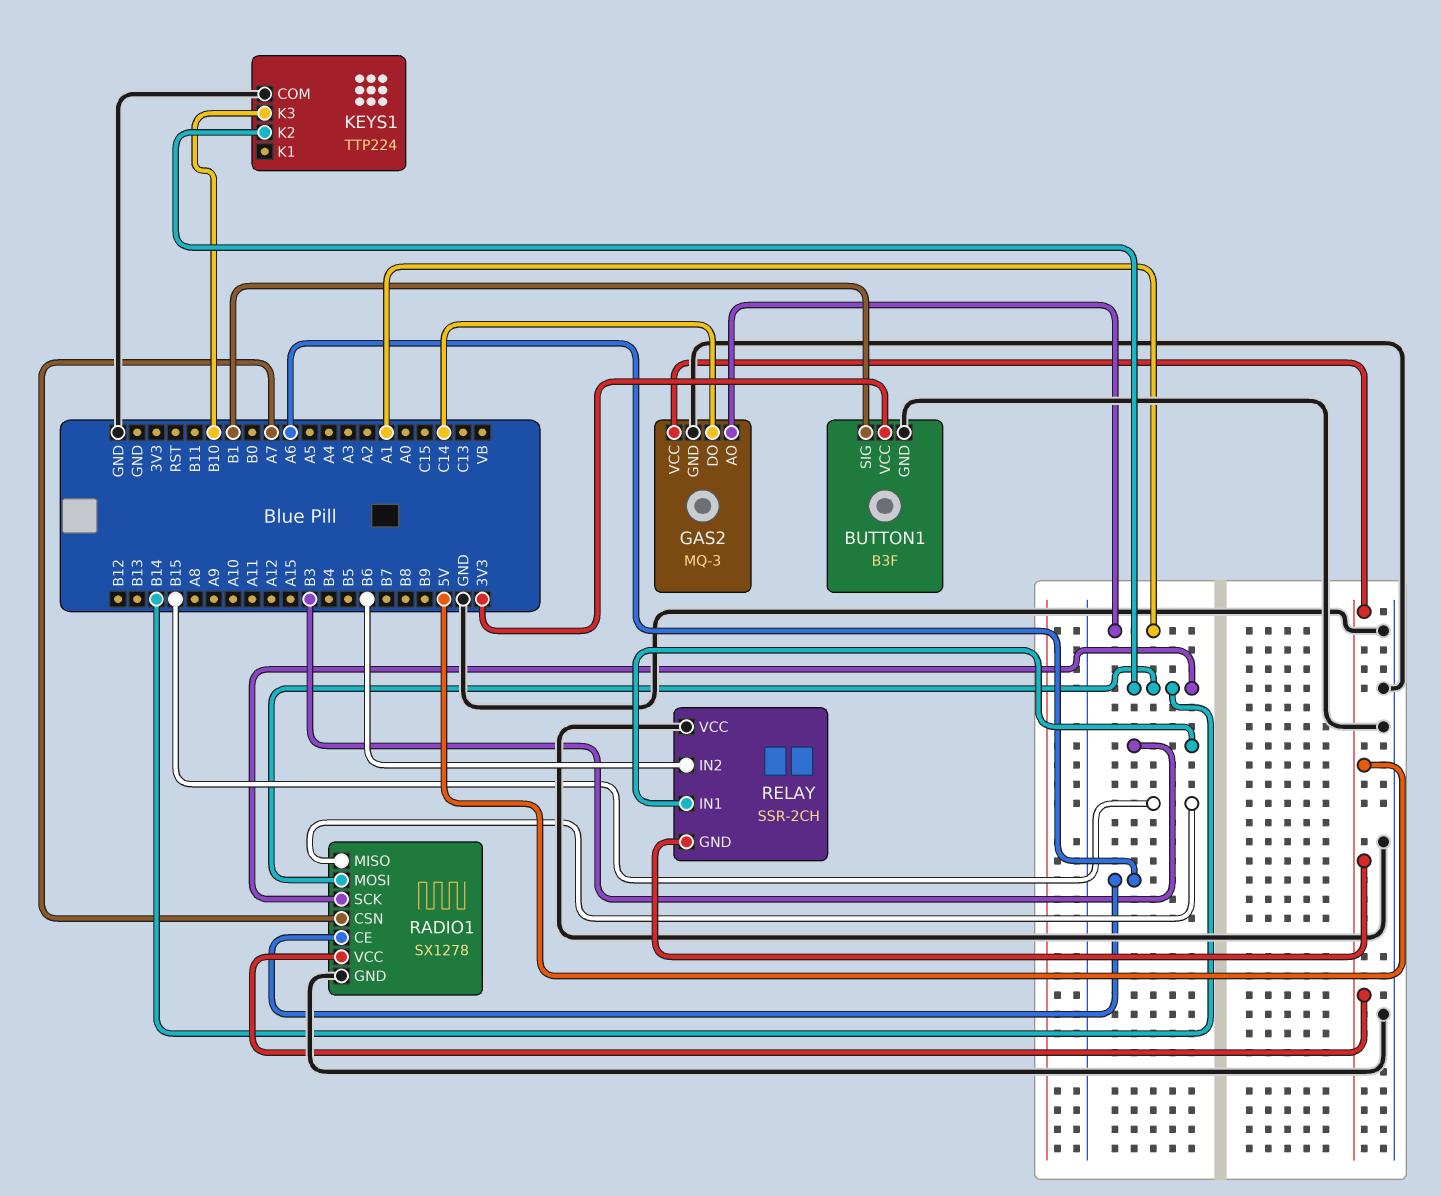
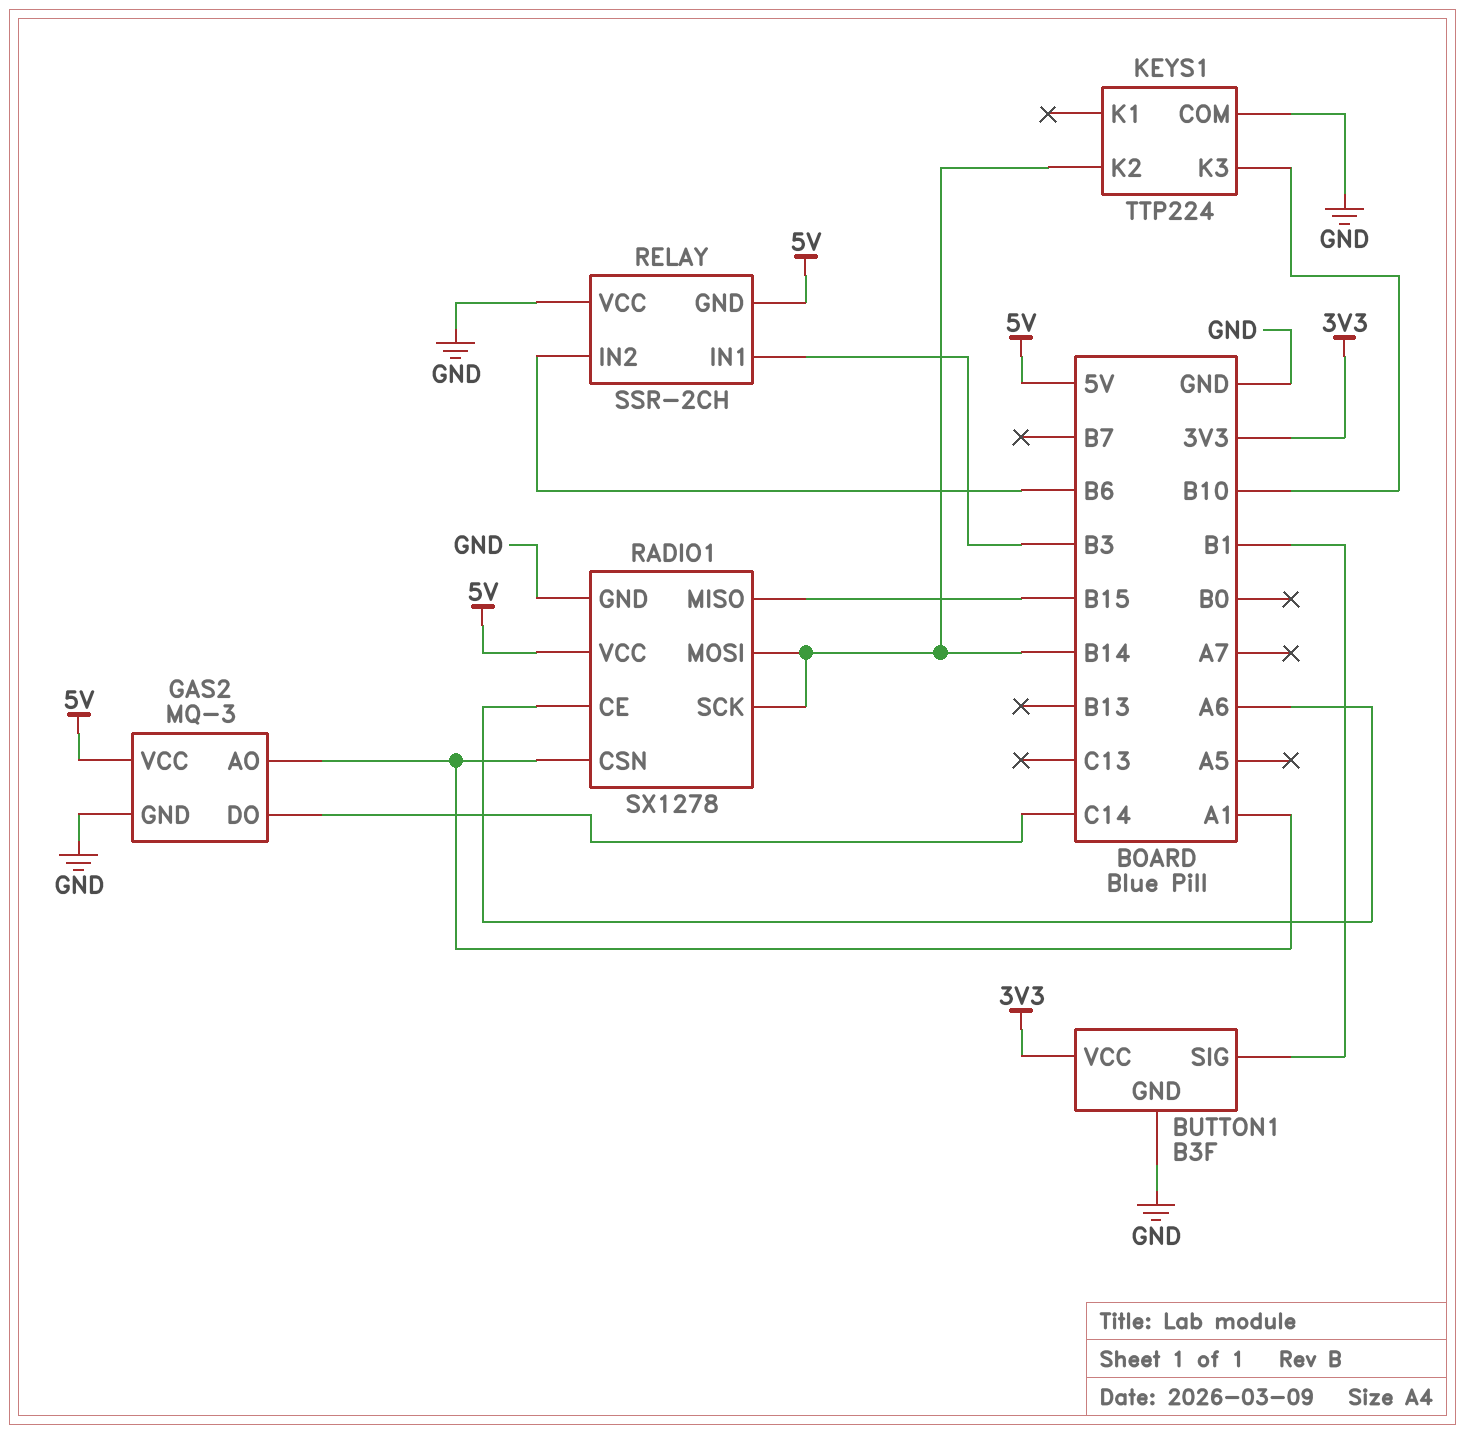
RADIO1 pin CSN: A7 -> A1

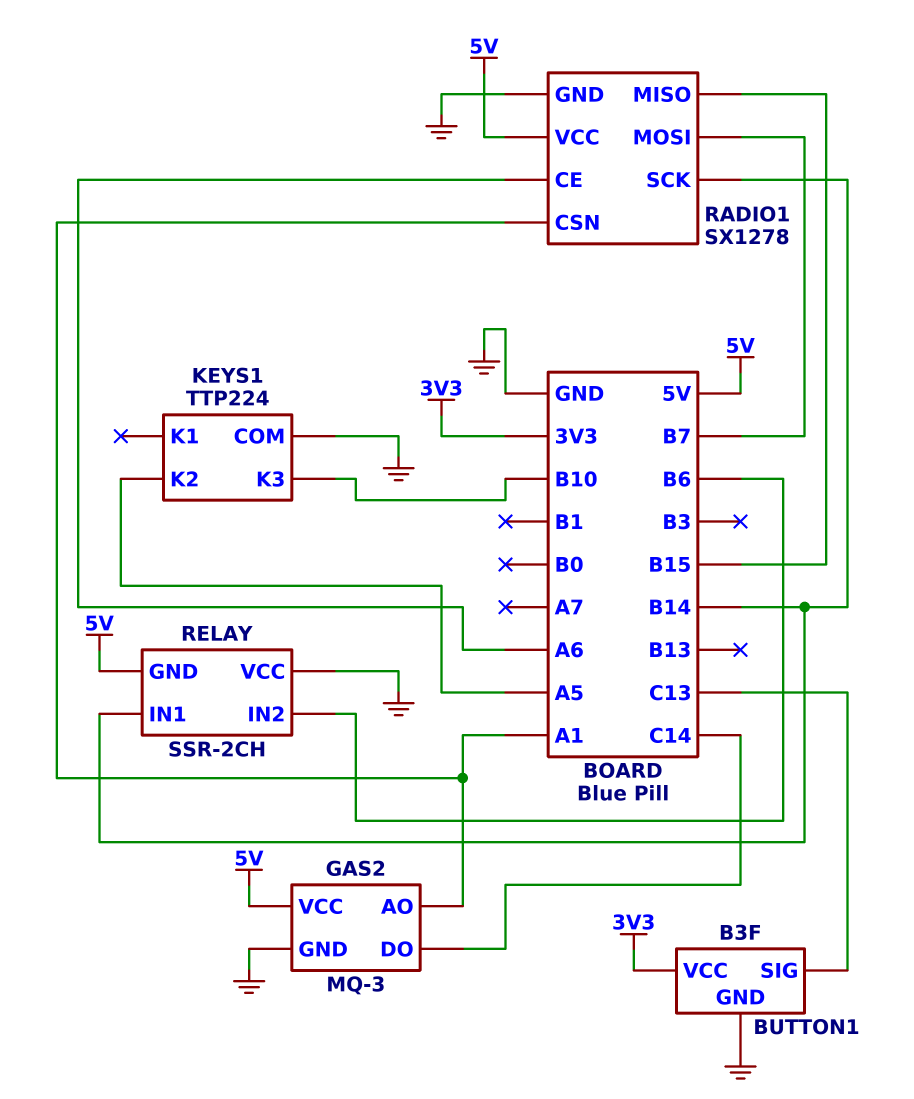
BUTTON1 pin SIG: B1 -> C13
KEYS1 pin K2: B14 -> A5
RADIO1 pin MOSI: B14 -> B7
RELAY pin IN1: B3 -> B14

